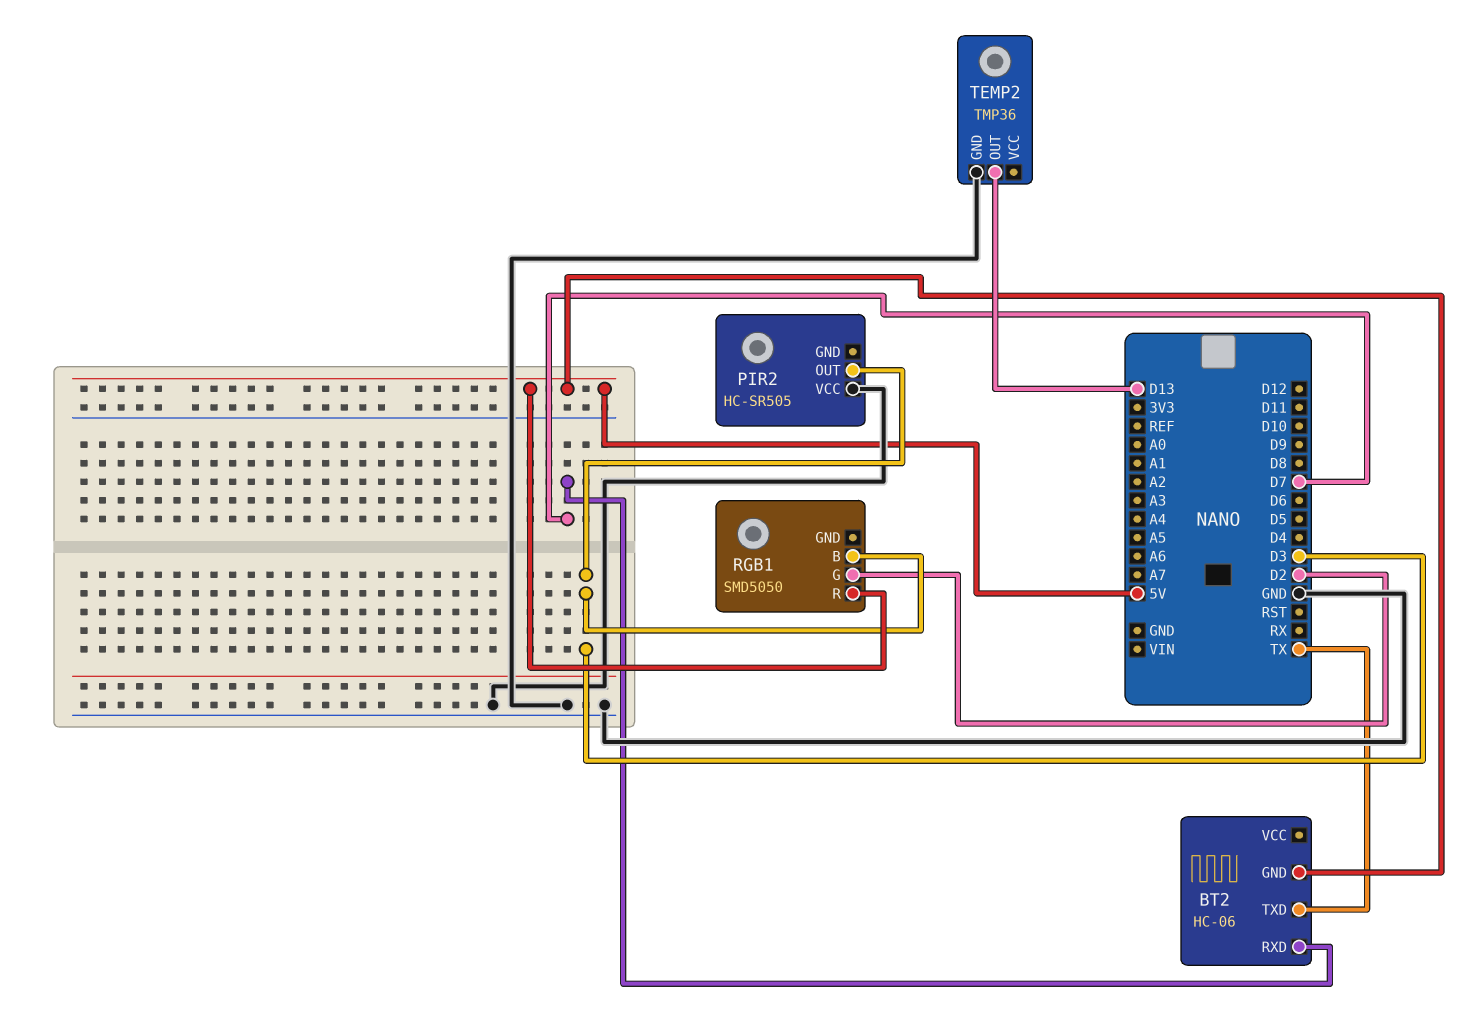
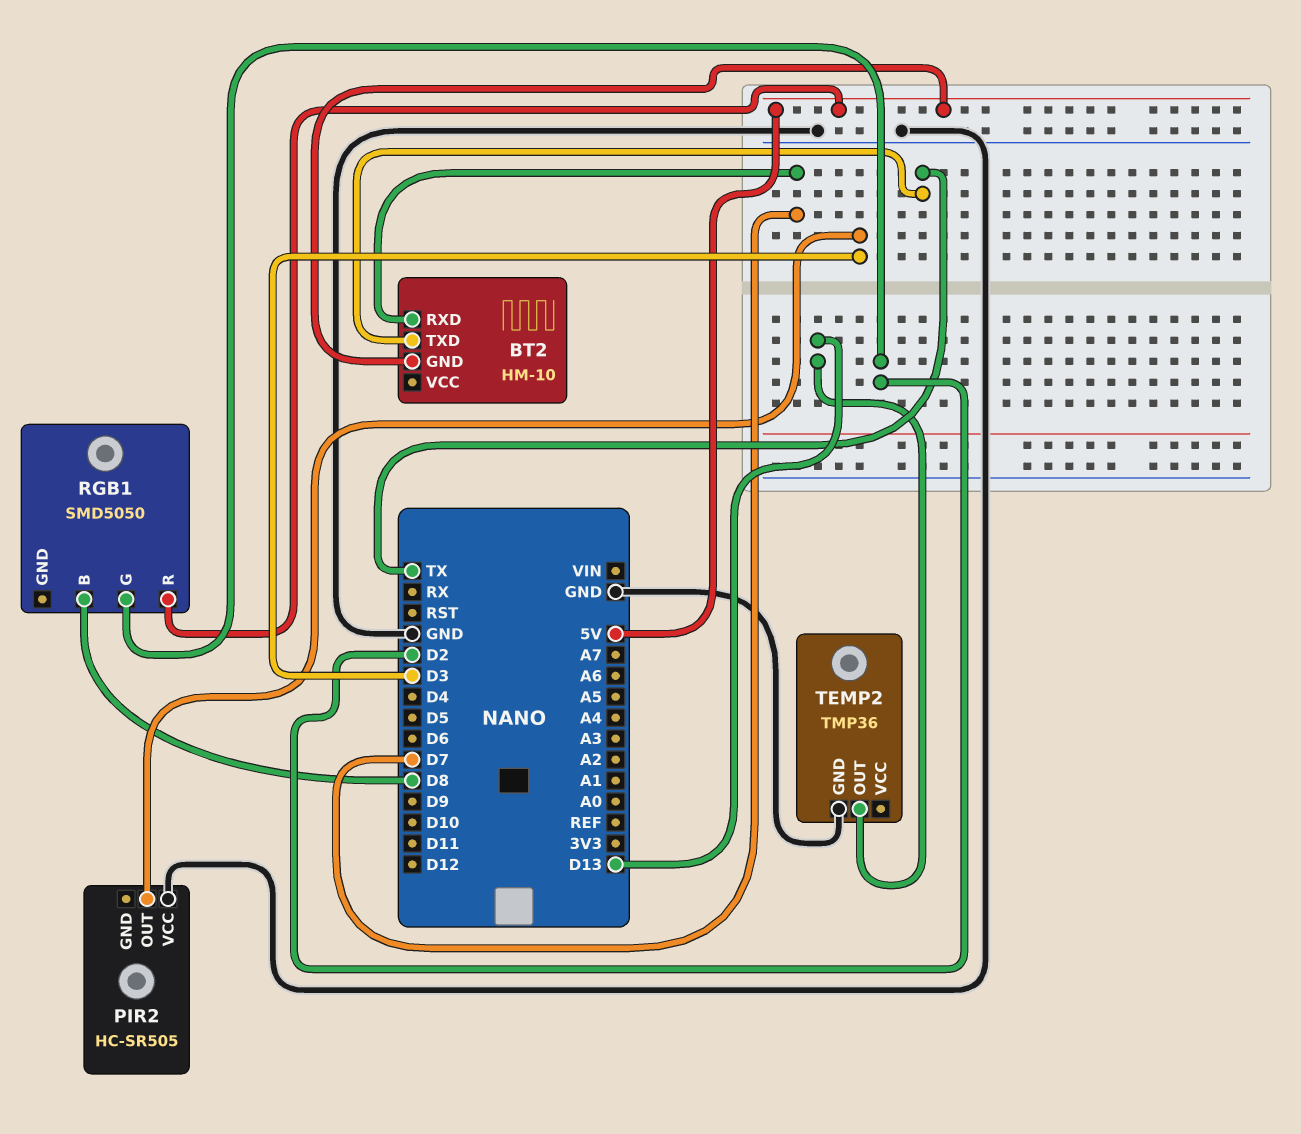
BT2: HC-06 -> HM-10
RGB1 pin B: D3 -> D8

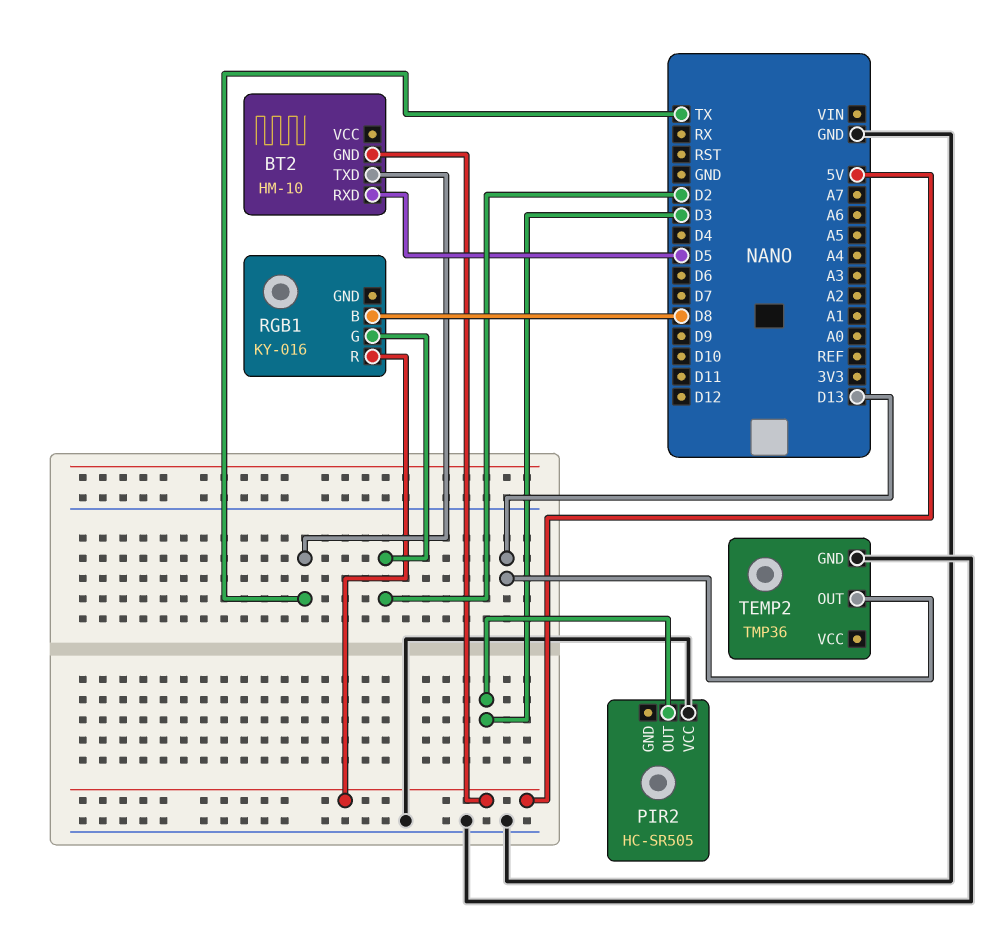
BT2 pin RXD: D7 -> D5
RGB1: SMD5050 -> KY-016

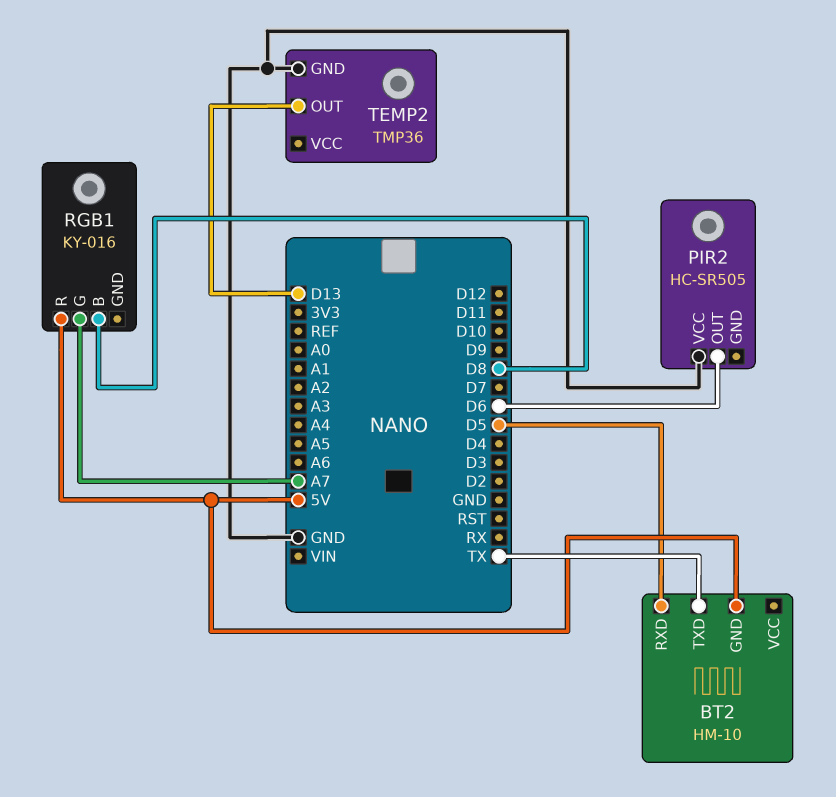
PIR2 pin OUT: D3 -> D6
RGB1 pin G: D2 -> A7

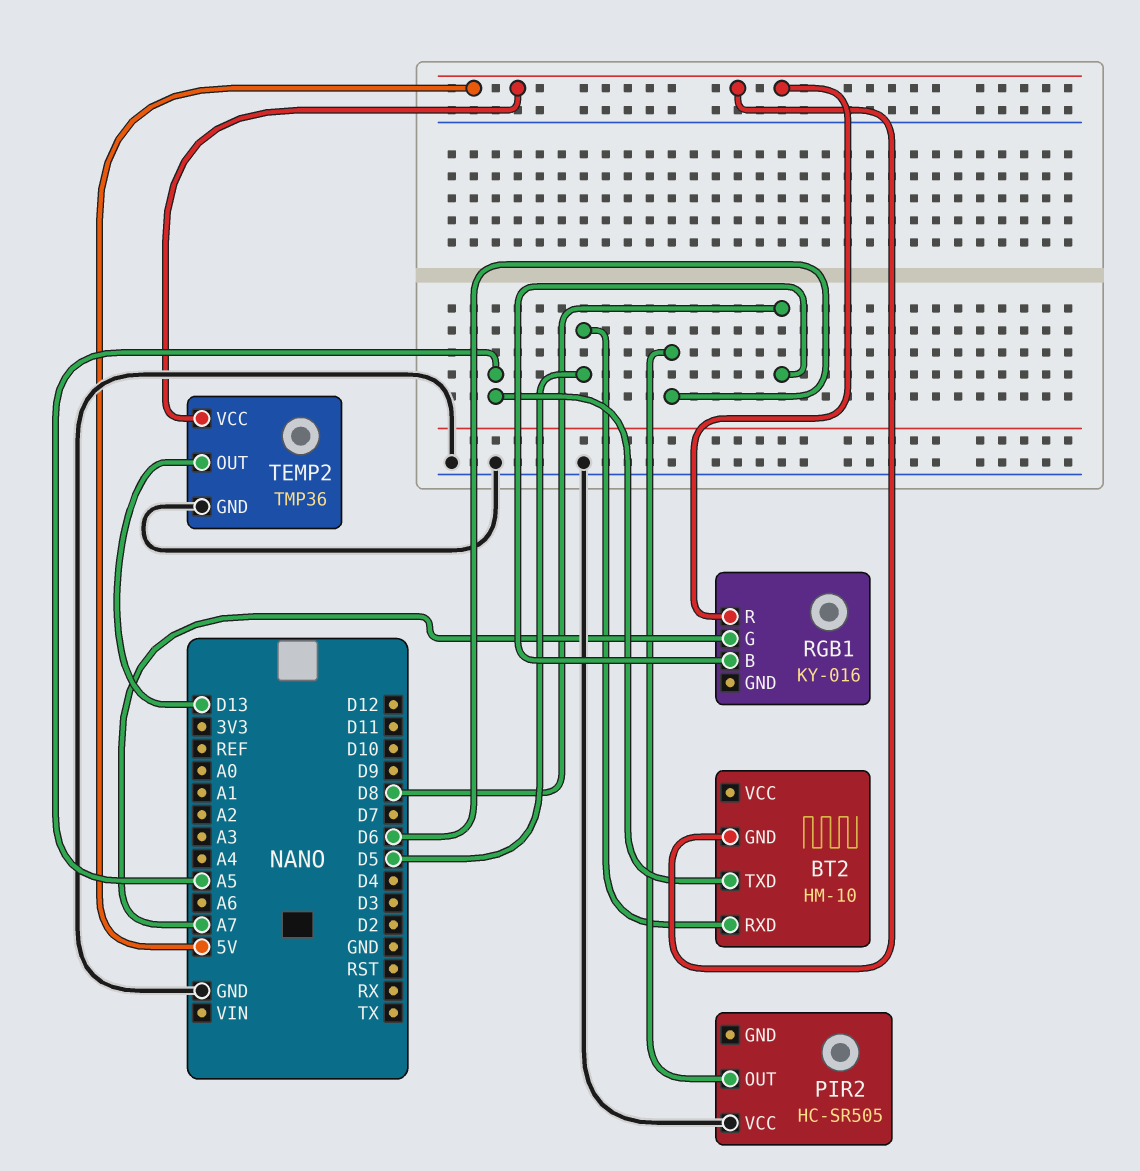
BT2 pin TXD: TX -> A5
TEMP2 pin VCC: none -> 5V

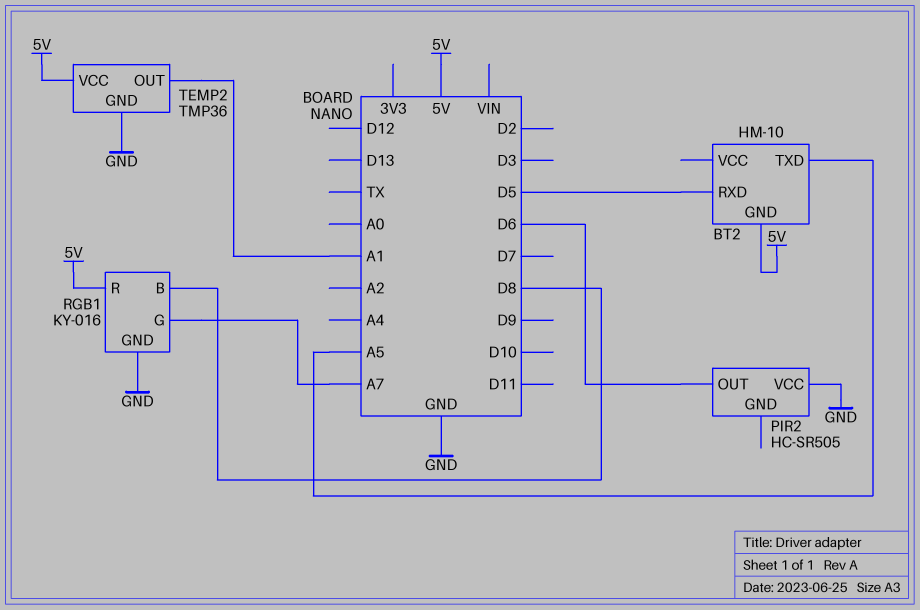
RGB1 pin GND: none -> GND
TEMP2 pin OUT: D13 -> A1

